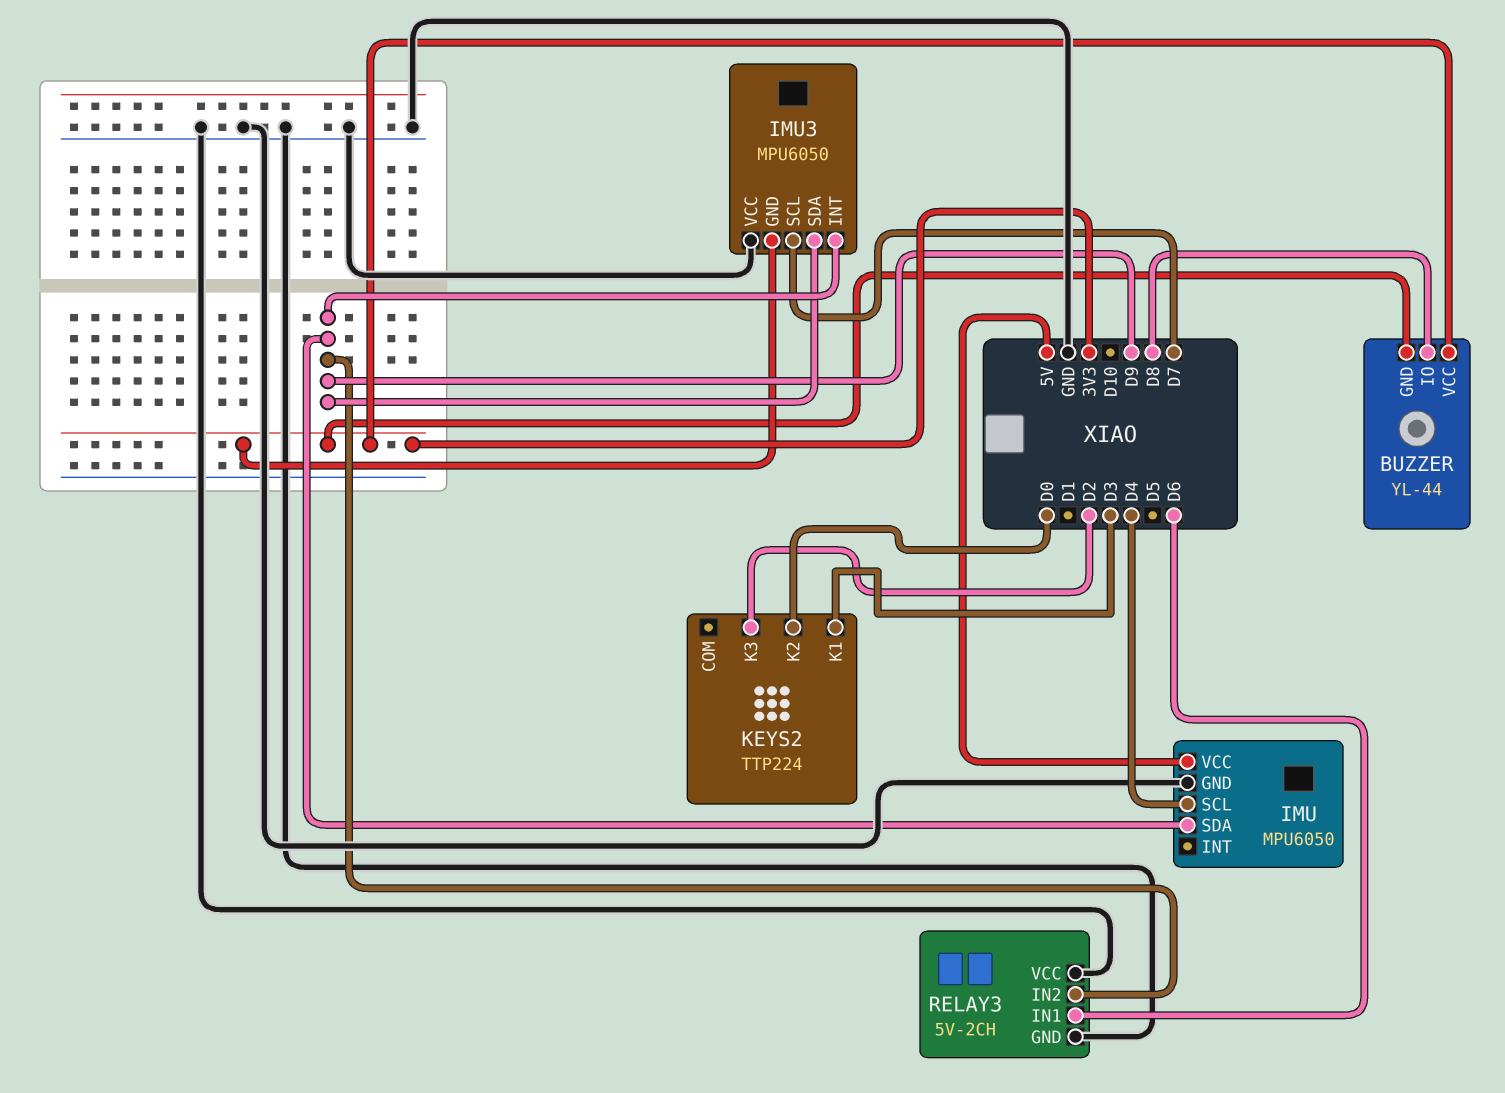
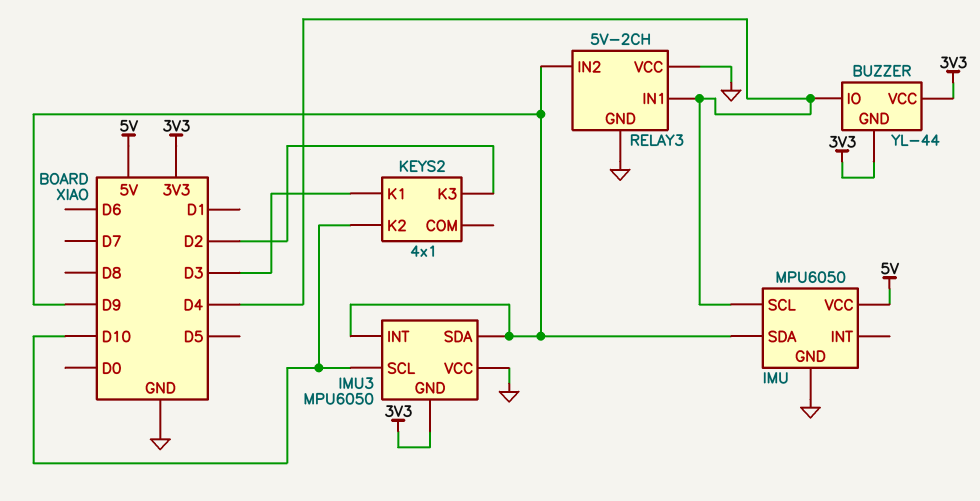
BUZZER pin IO: D8 -> D4
IMU3 pin SCL: D7 -> D10
KEYS2: TTP224 -> 4x1
KEYS2 pin K2: D0 -> D10
RELAY3 pin IN1: D6 -> D4

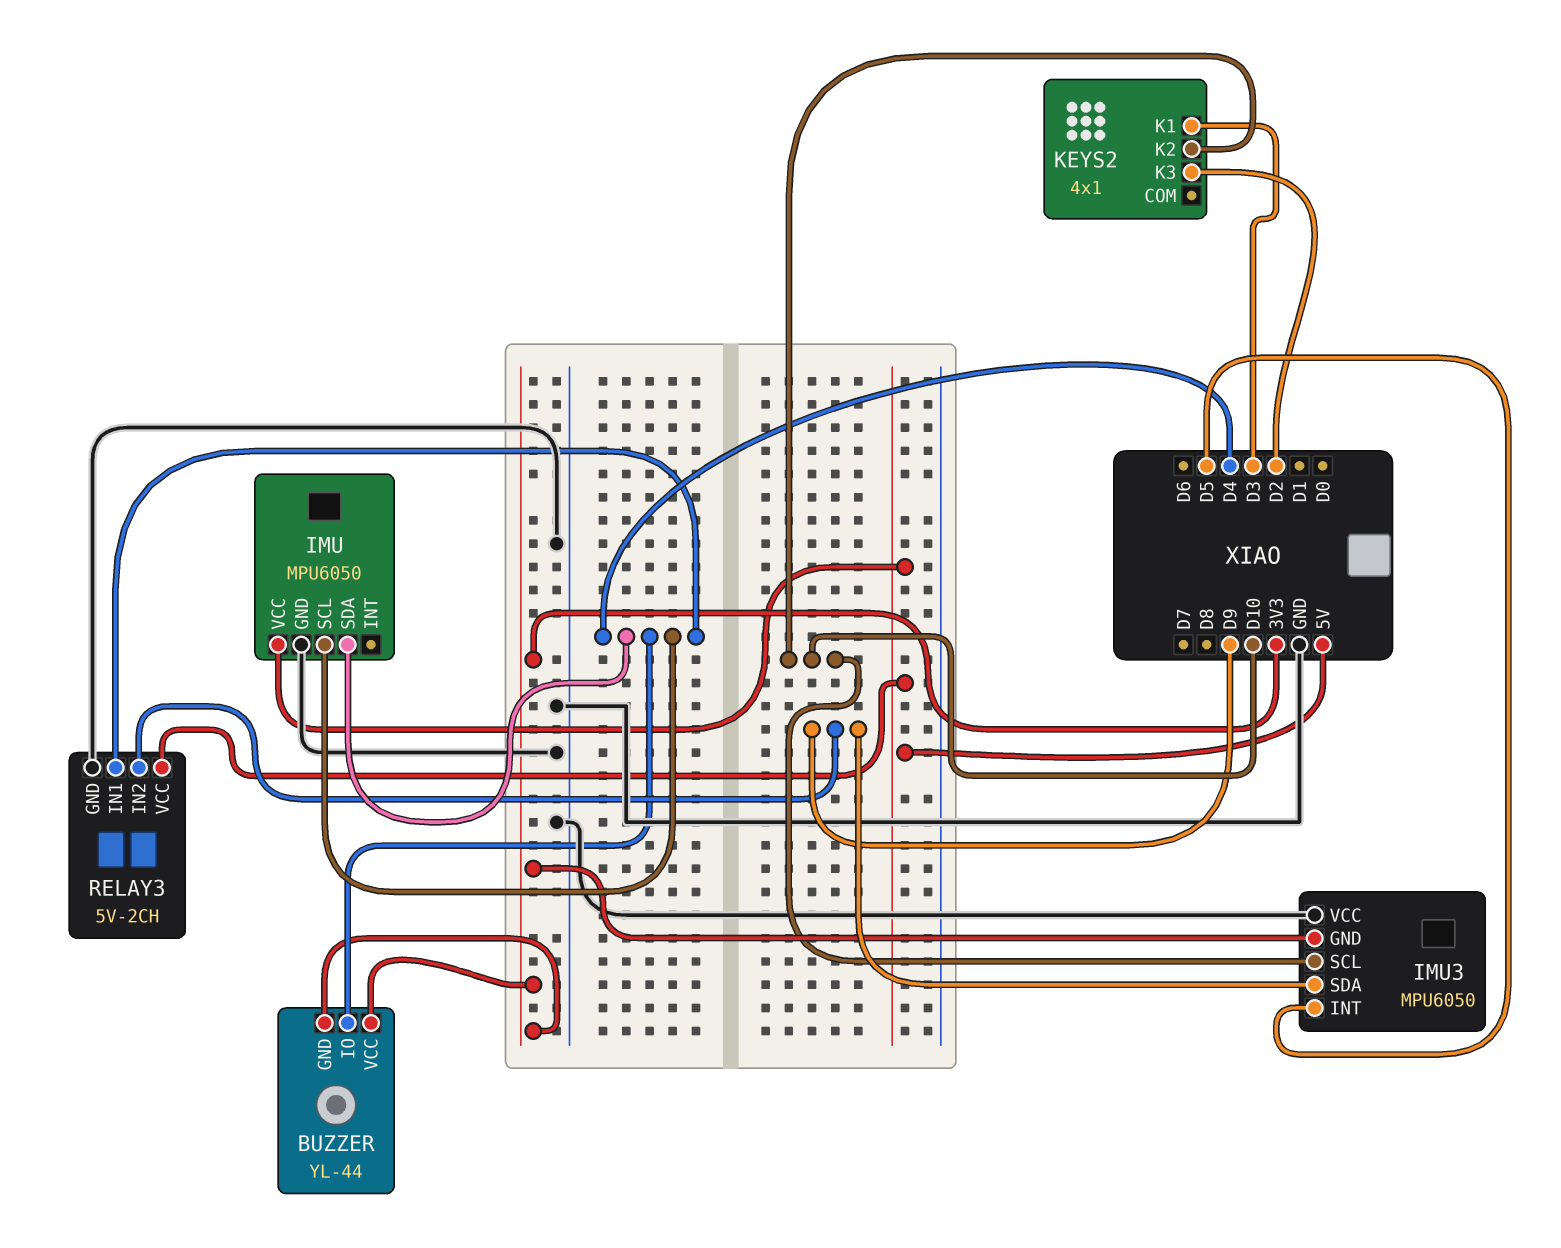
IMU pin SDA: D9 -> D4
IMU3 pin INT: D9 -> D5
RELAY3 pin VCC: GND -> 5V

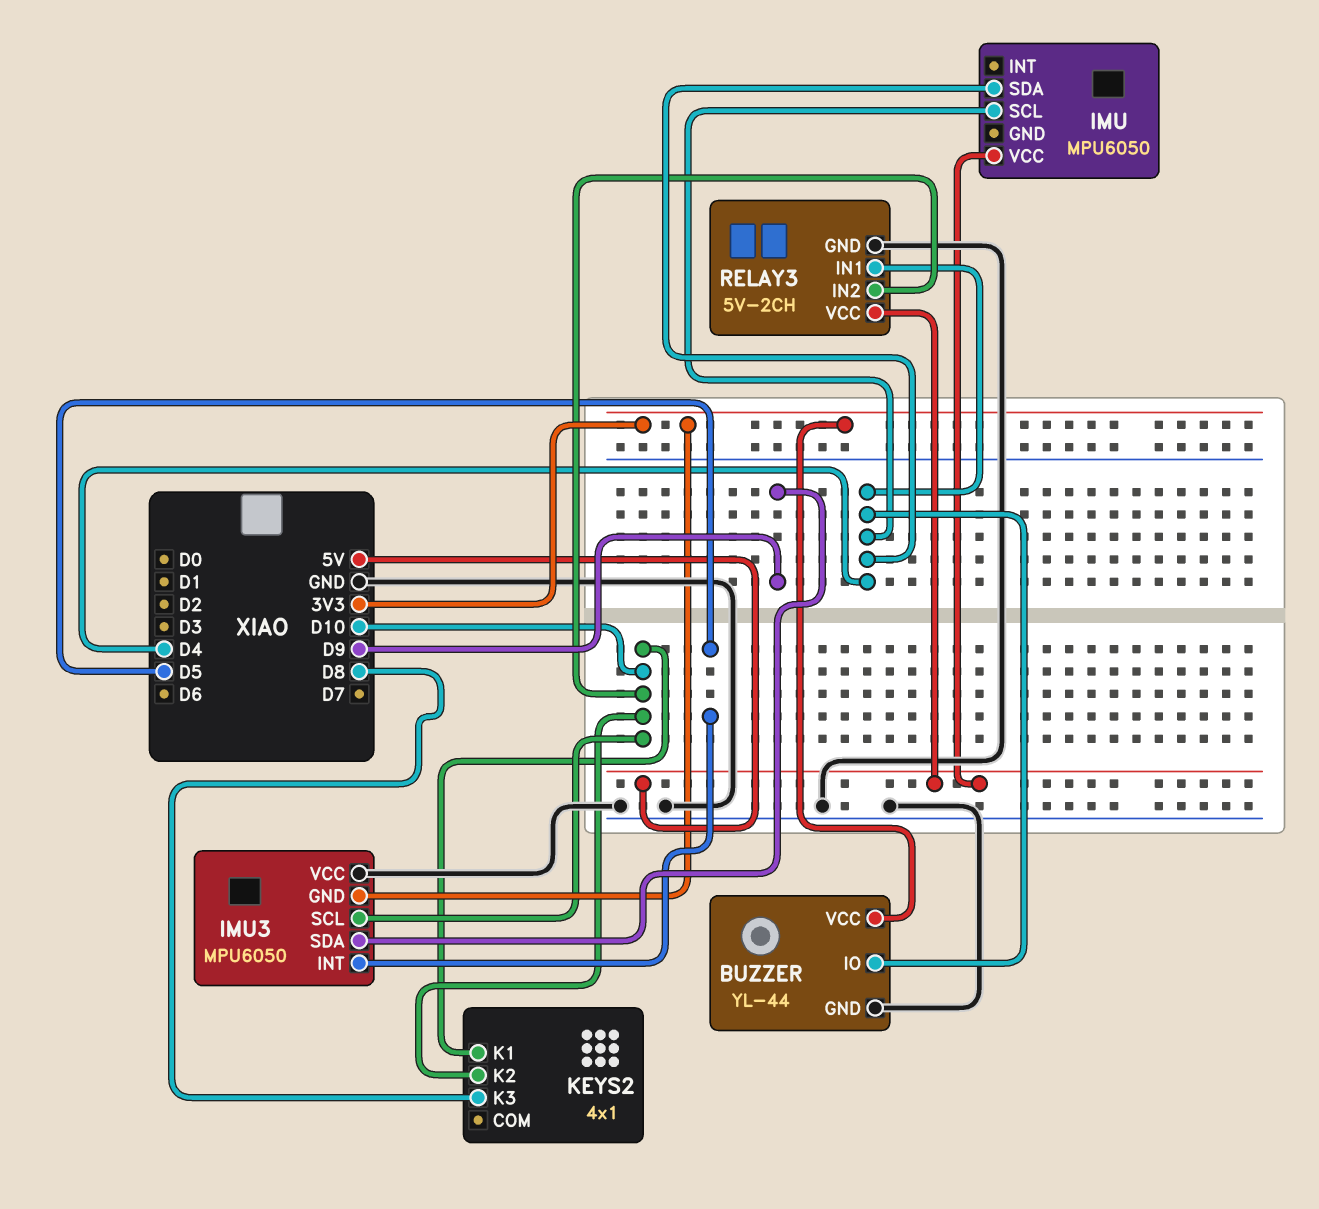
BUZZER pin GND: 3V3 -> GND
IMU pin GND: GND -> none
KEYS2 pin K1: D3 -> D10
KEYS2 pin K3: D2 -> D8
RELAY3 pin IN2: D9 -> D10

